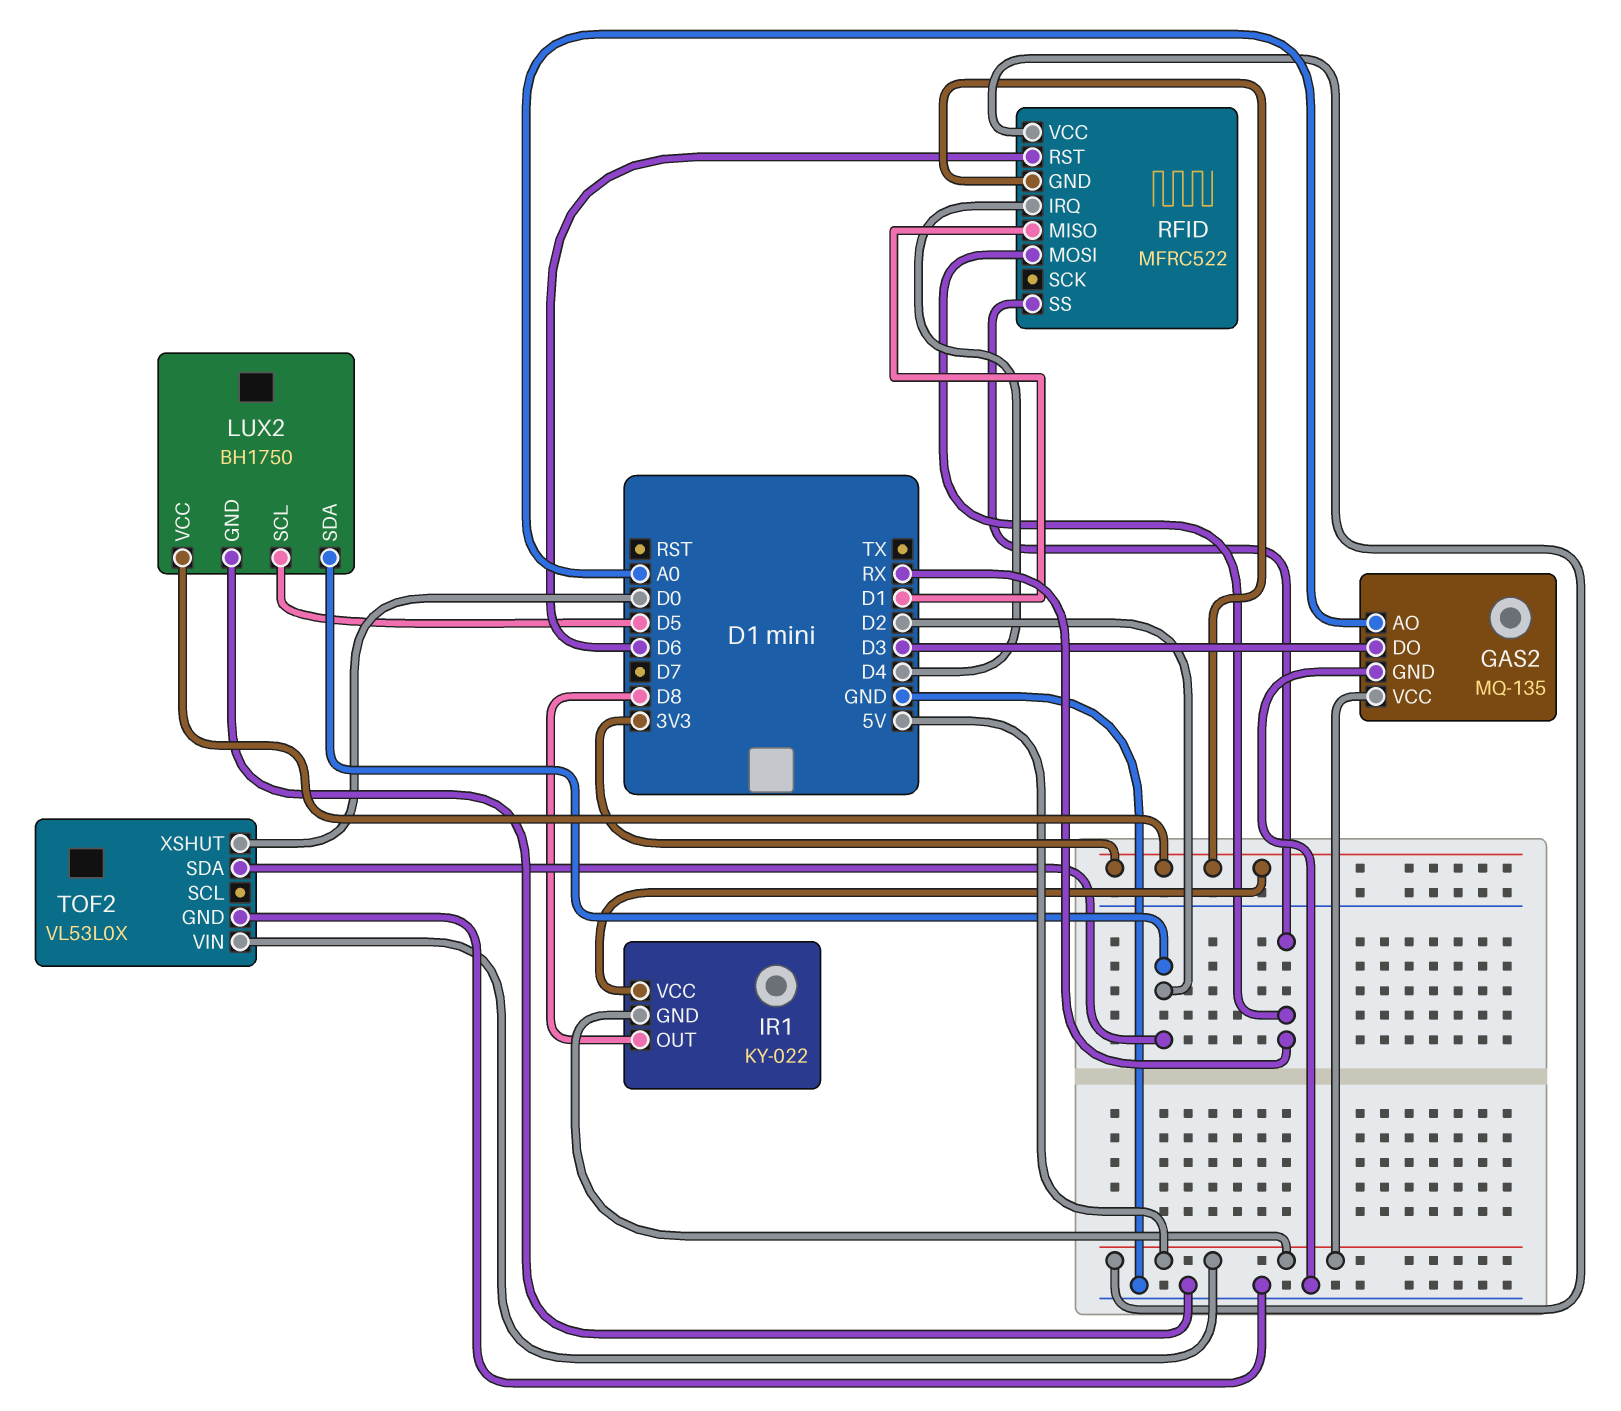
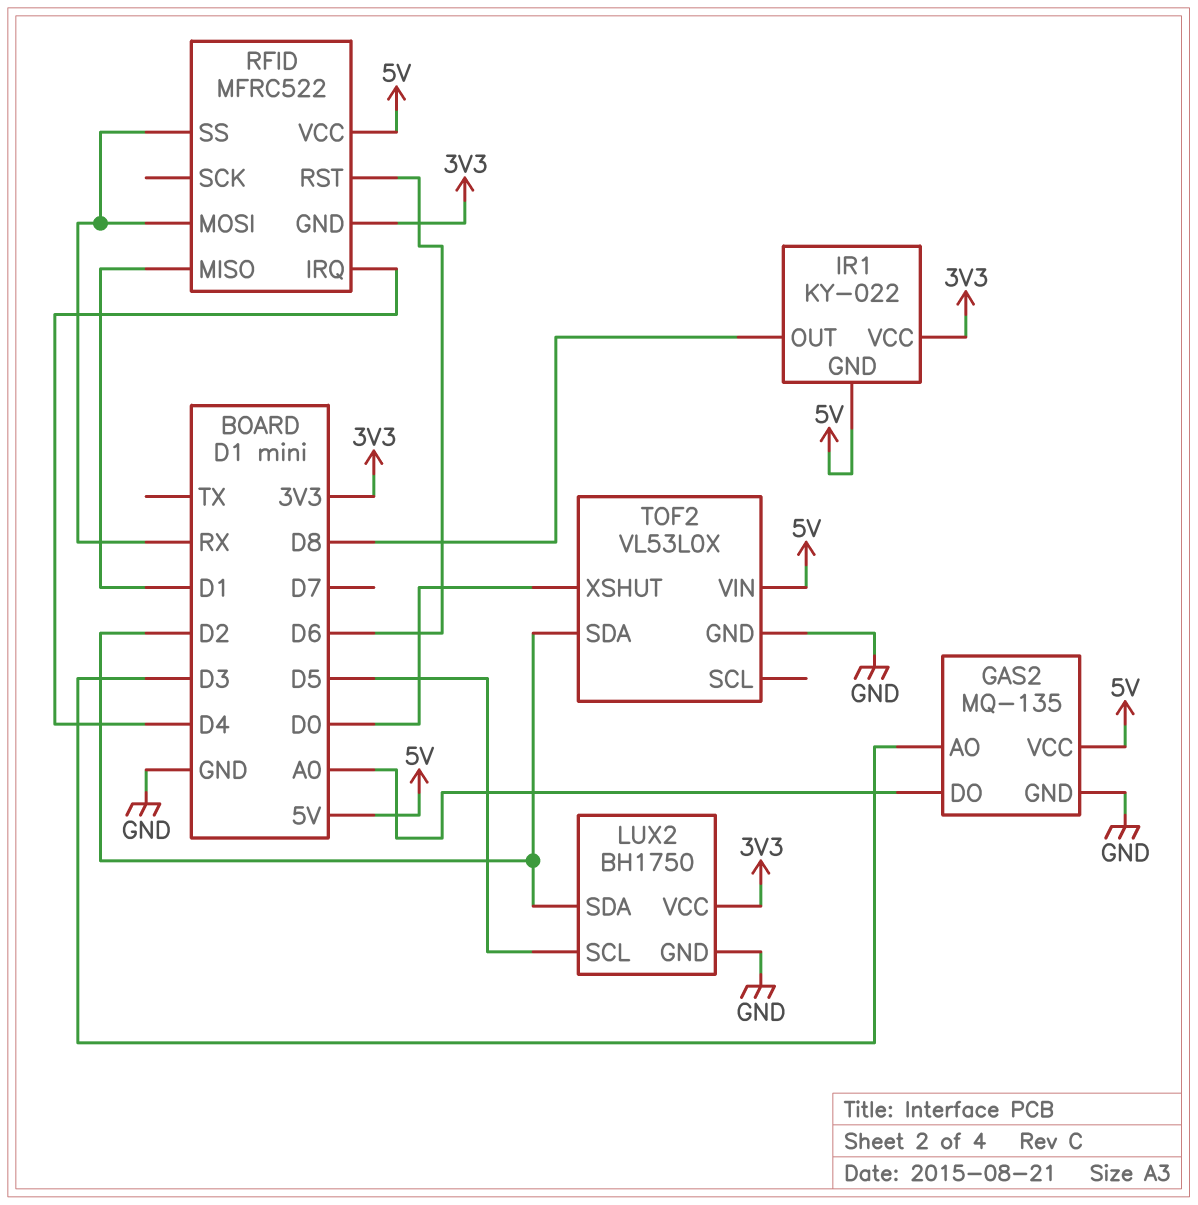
GAS2 pin AO: A0 -> D3
GAS2 pin DO: D3 -> A0

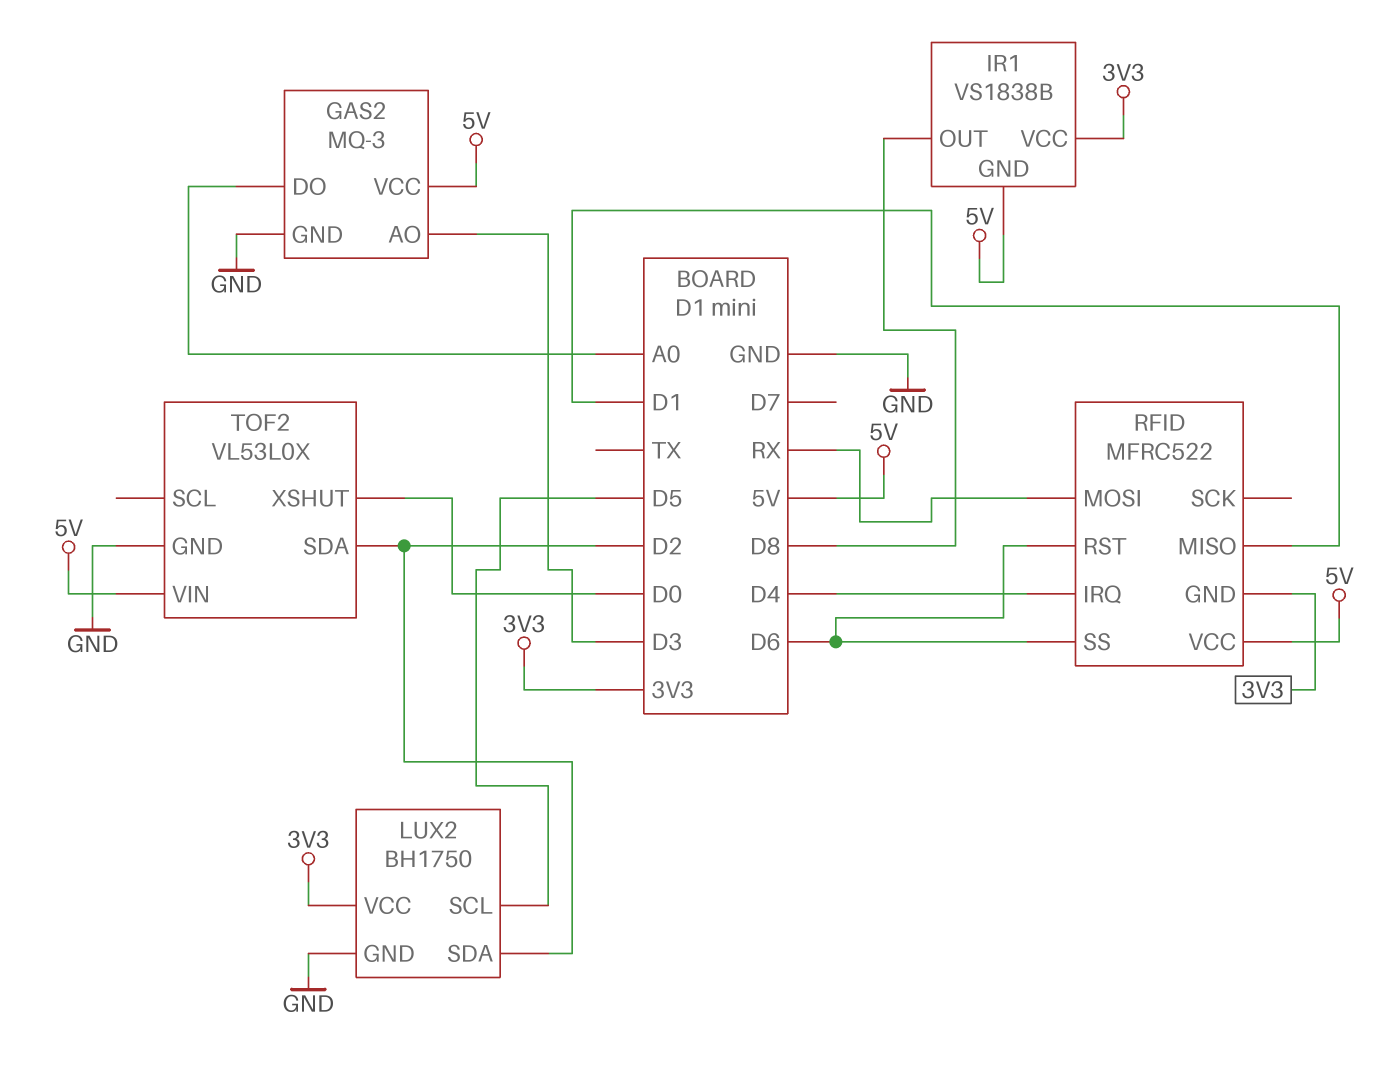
GAS2: MQ-135 -> MQ-3
IR1: KY-022 -> VS1838B
RFID pin SS: RX -> D6

